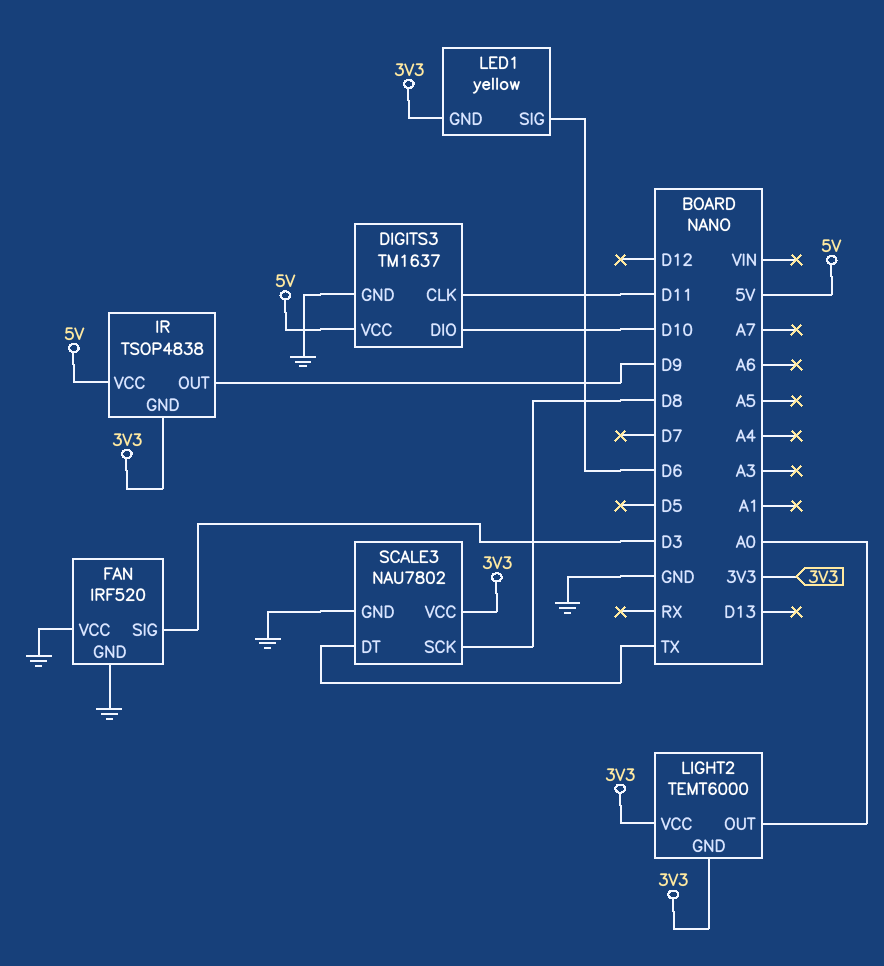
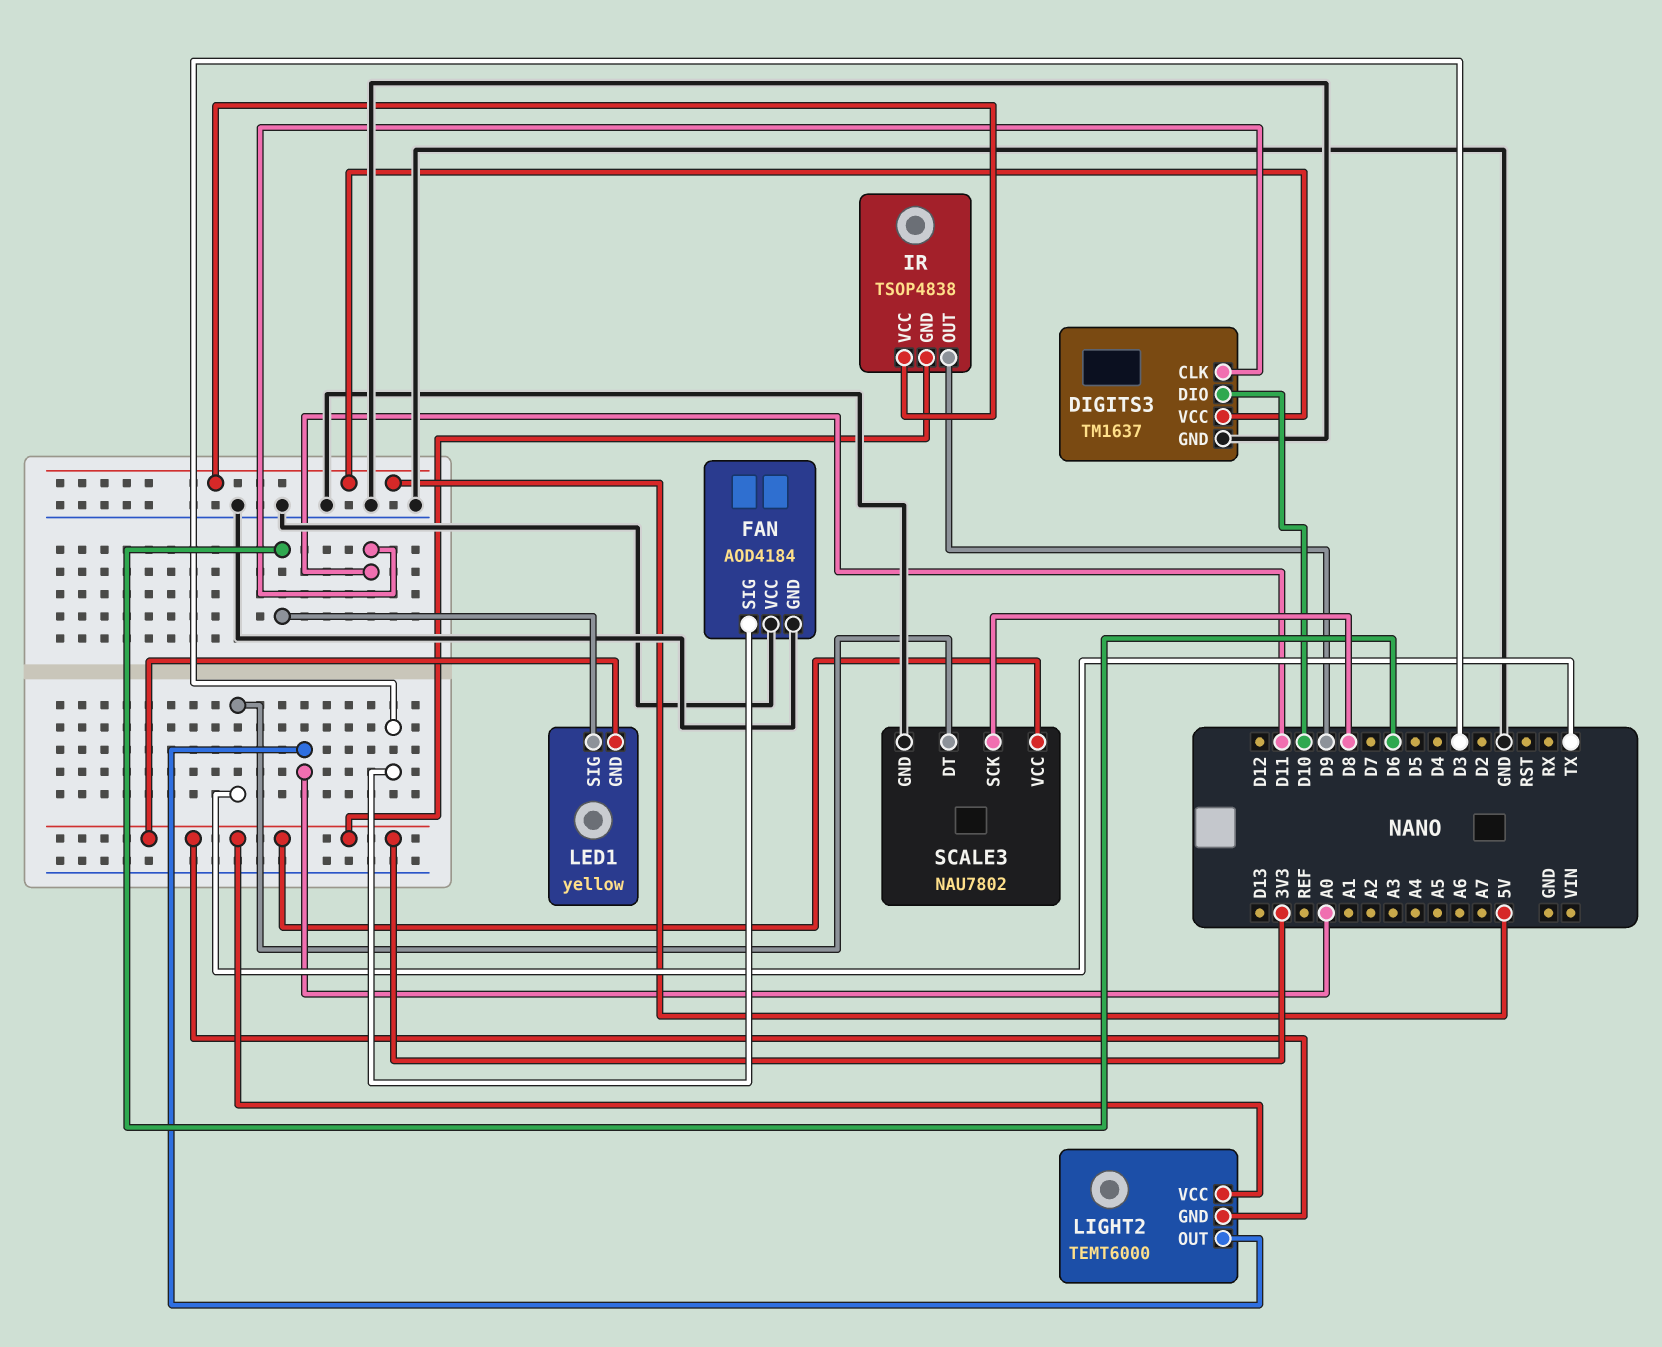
FAN: IRF520 -> AOD4184

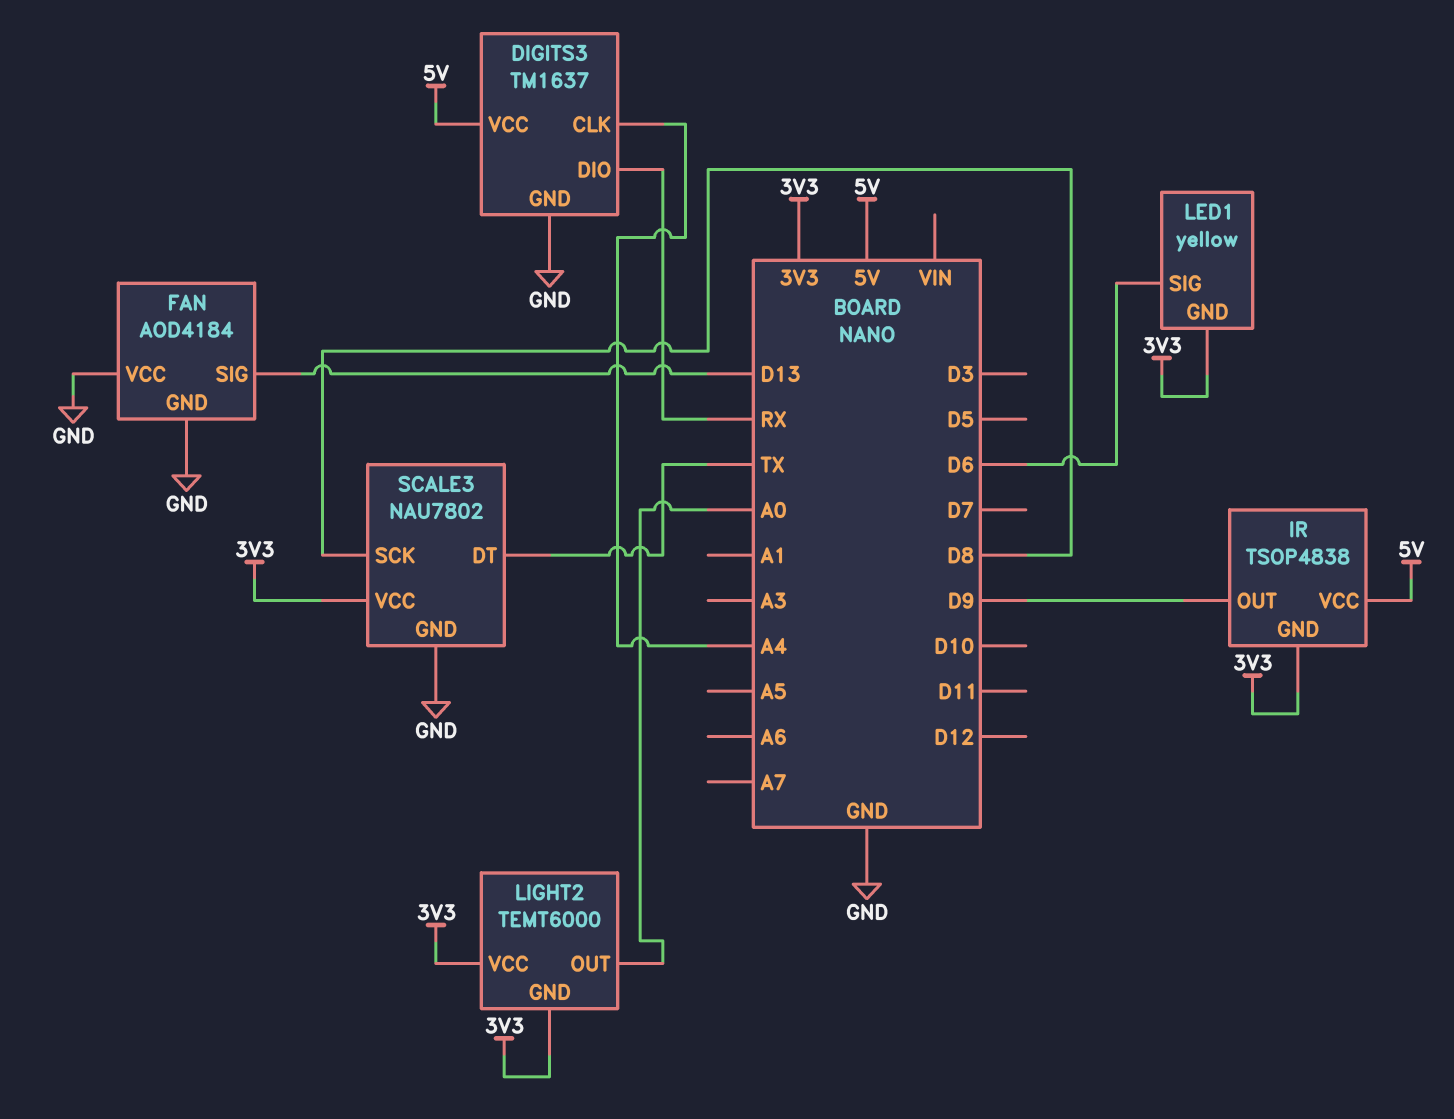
DIGITS3 pin CLK: D11 -> A4
DIGITS3 pin DIO: D10 -> RX
FAN pin SIG: D3 -> D13

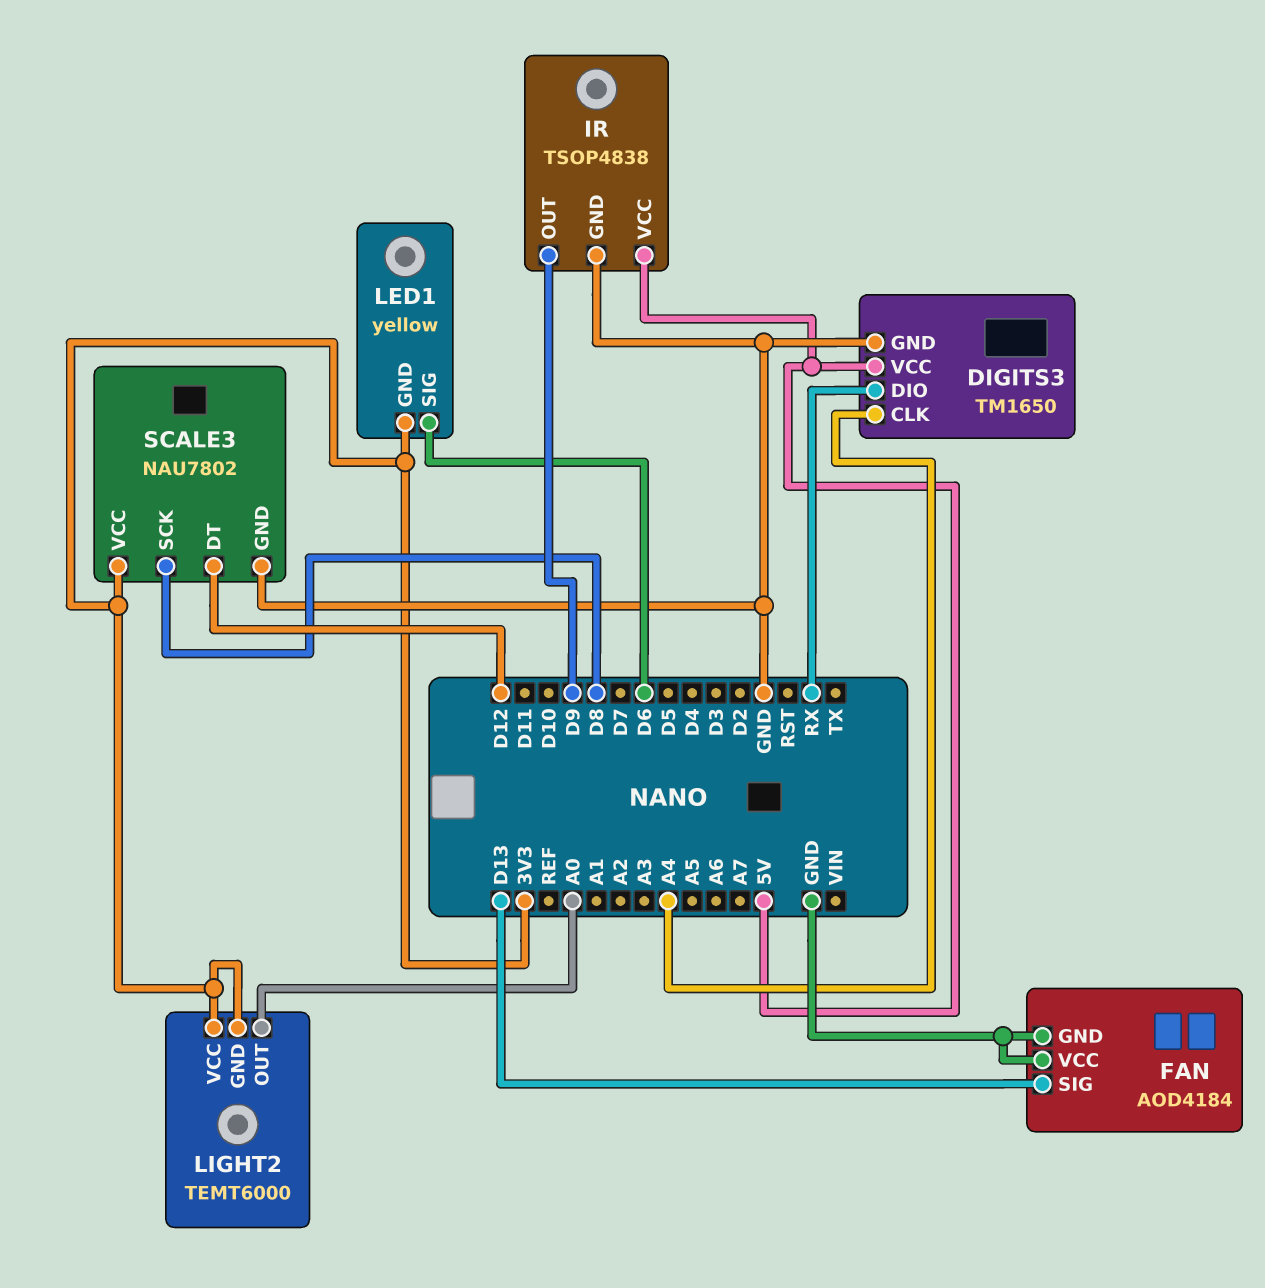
DIGITS3: TM1637 -> TM1650
IR pin GND: 3V3 -> GND
SCALE3 pin DT: TX -> D12

